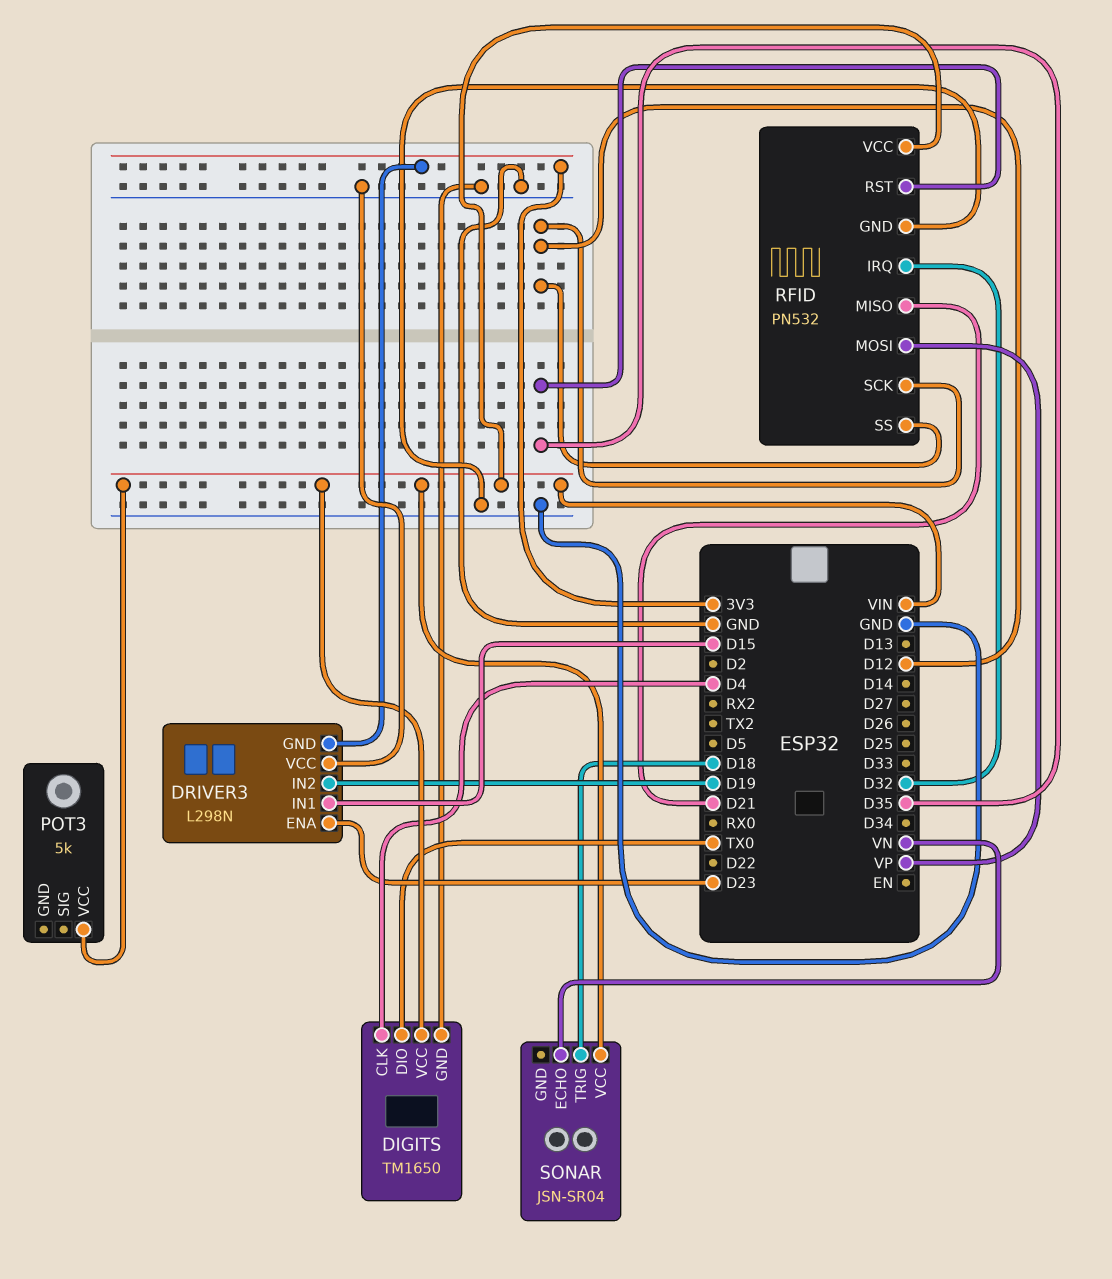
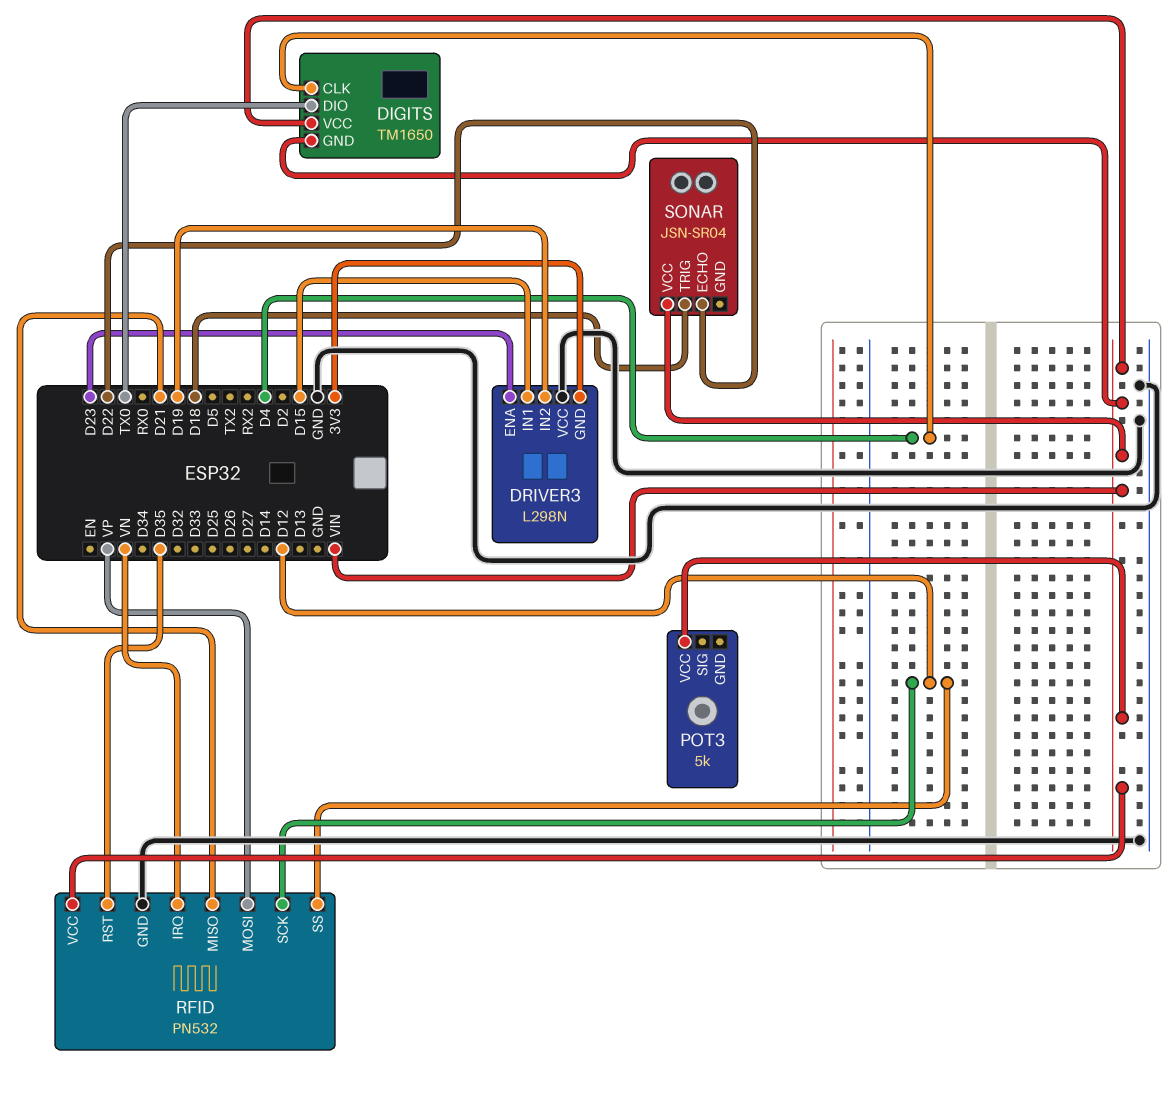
DIGITS pin GND: GND -> VIN
RFID pin IRQ: D32 -> VN
SONAR pin ECHO: VN -> D22

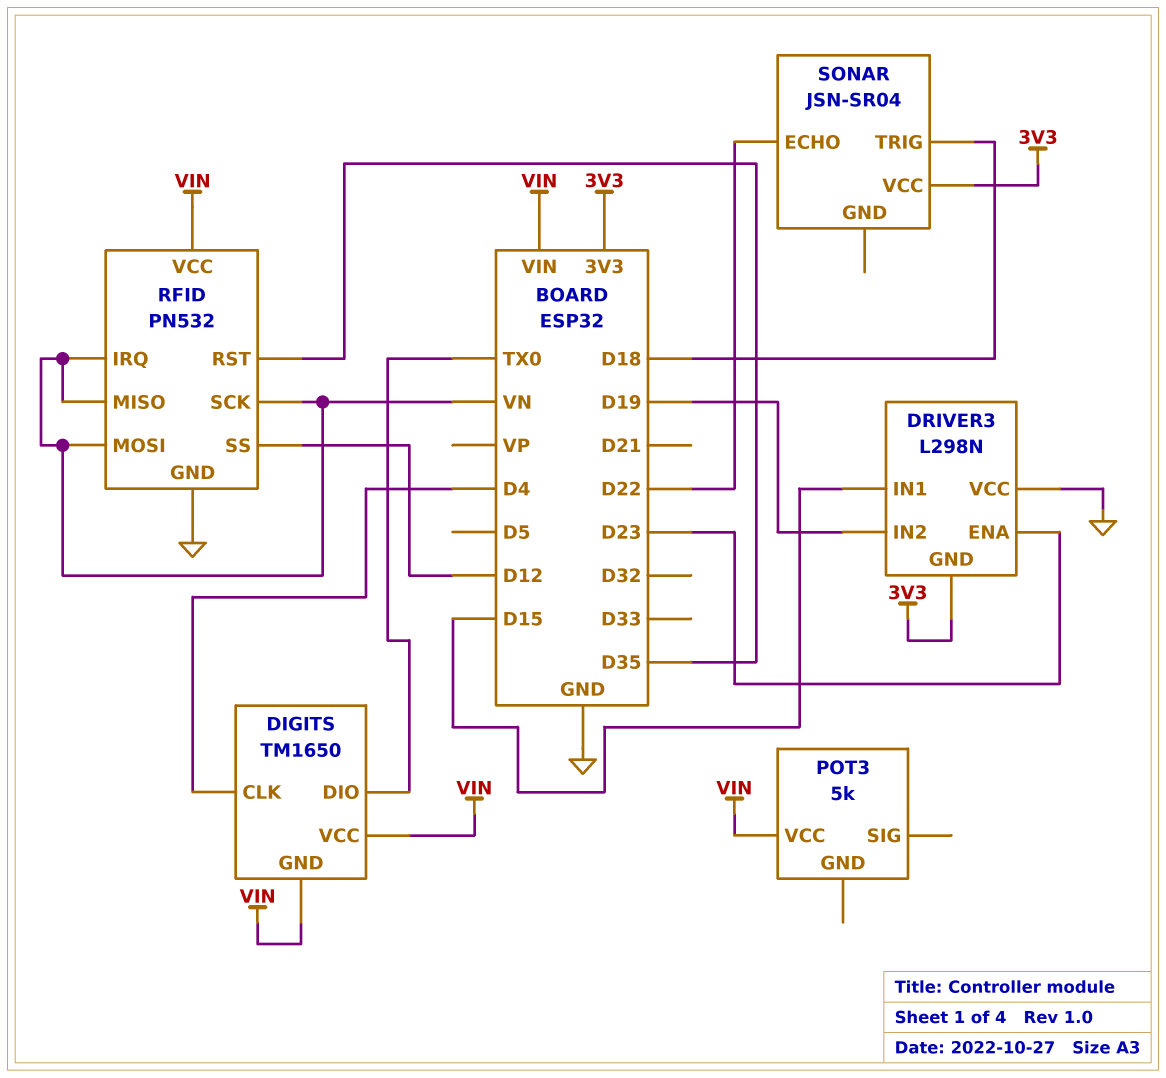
RFID pin MISO: D21 -> VN
RFID pin MOSI: VP -> VN
RFID pin SCK: D12 -> VN
SONAR pin VCC: VIN -> 3V3

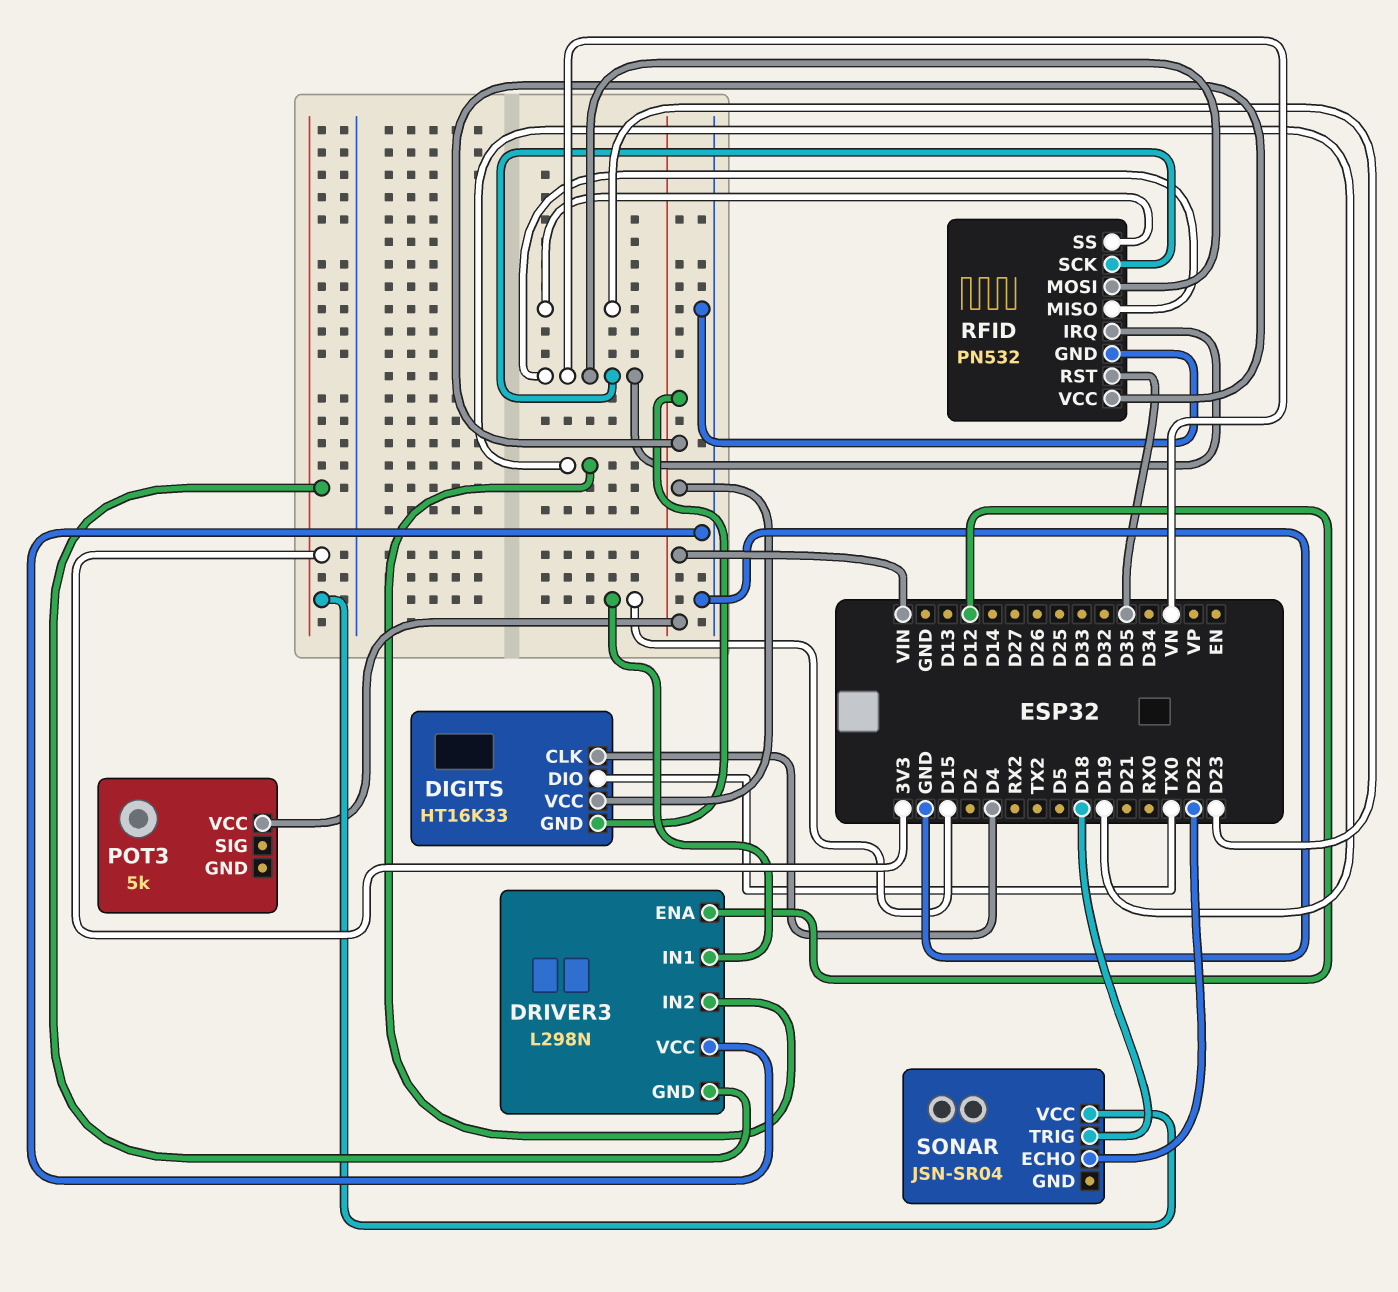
DIGITS: TM1650 -> HT16K33
DRIVER3 pin ENA: D23 -> D12
RFID pin SS: D12 -> D23

